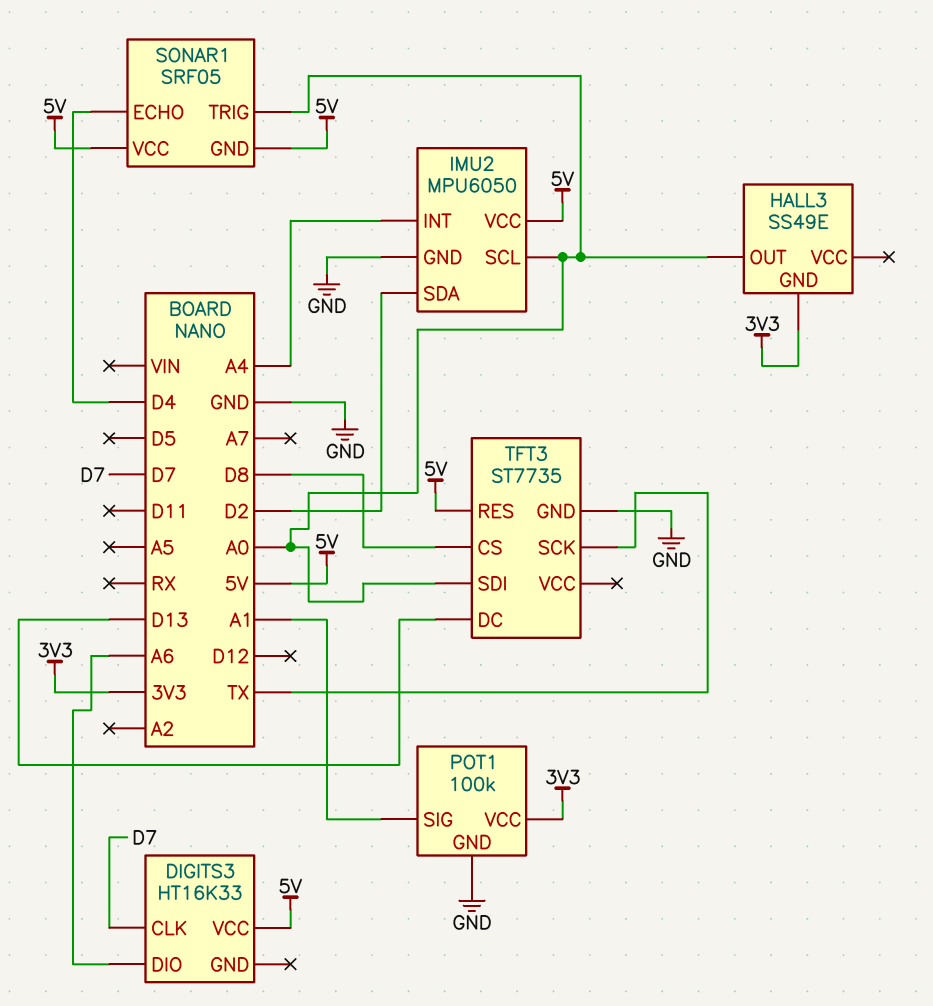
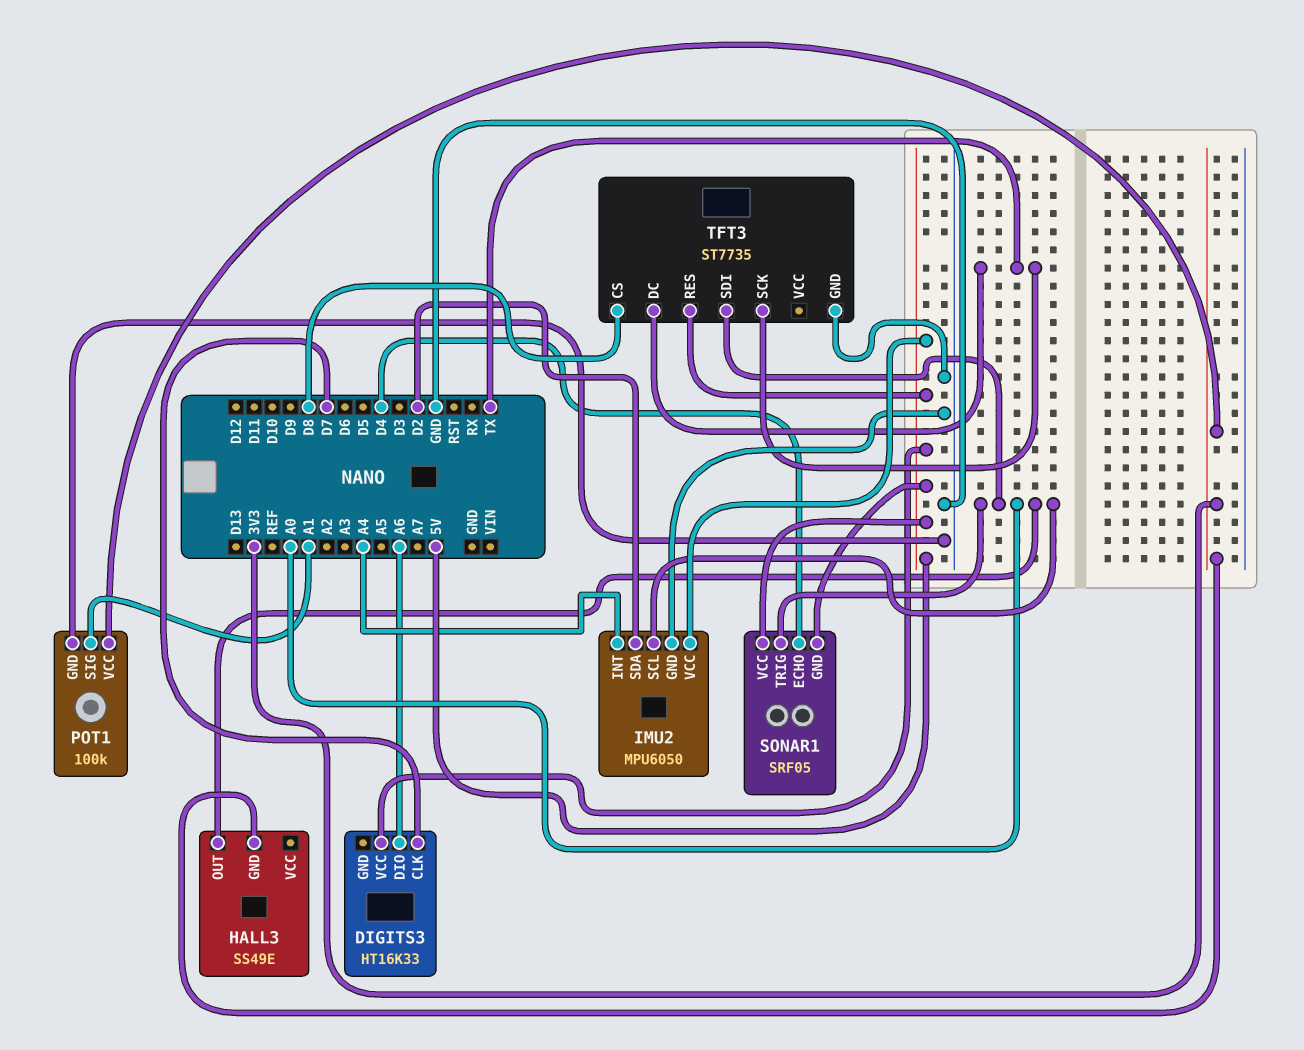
TFT3 pin DC: D13 -> TX

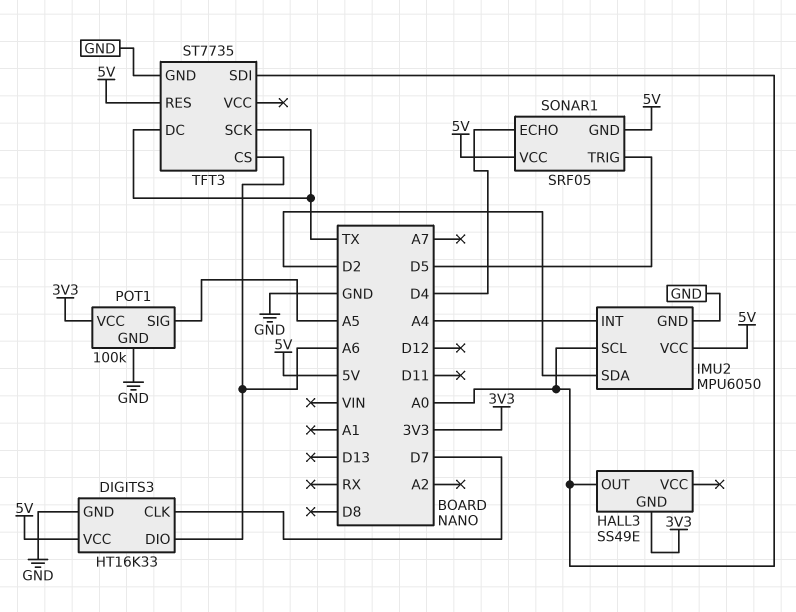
DIGITS3 pin GND: none -> GND
POT1 pin SIG: A1 -> A5
SONAR1 pin TRIG: A0 -> D5
TFT3 pin CS: D8 -> A6

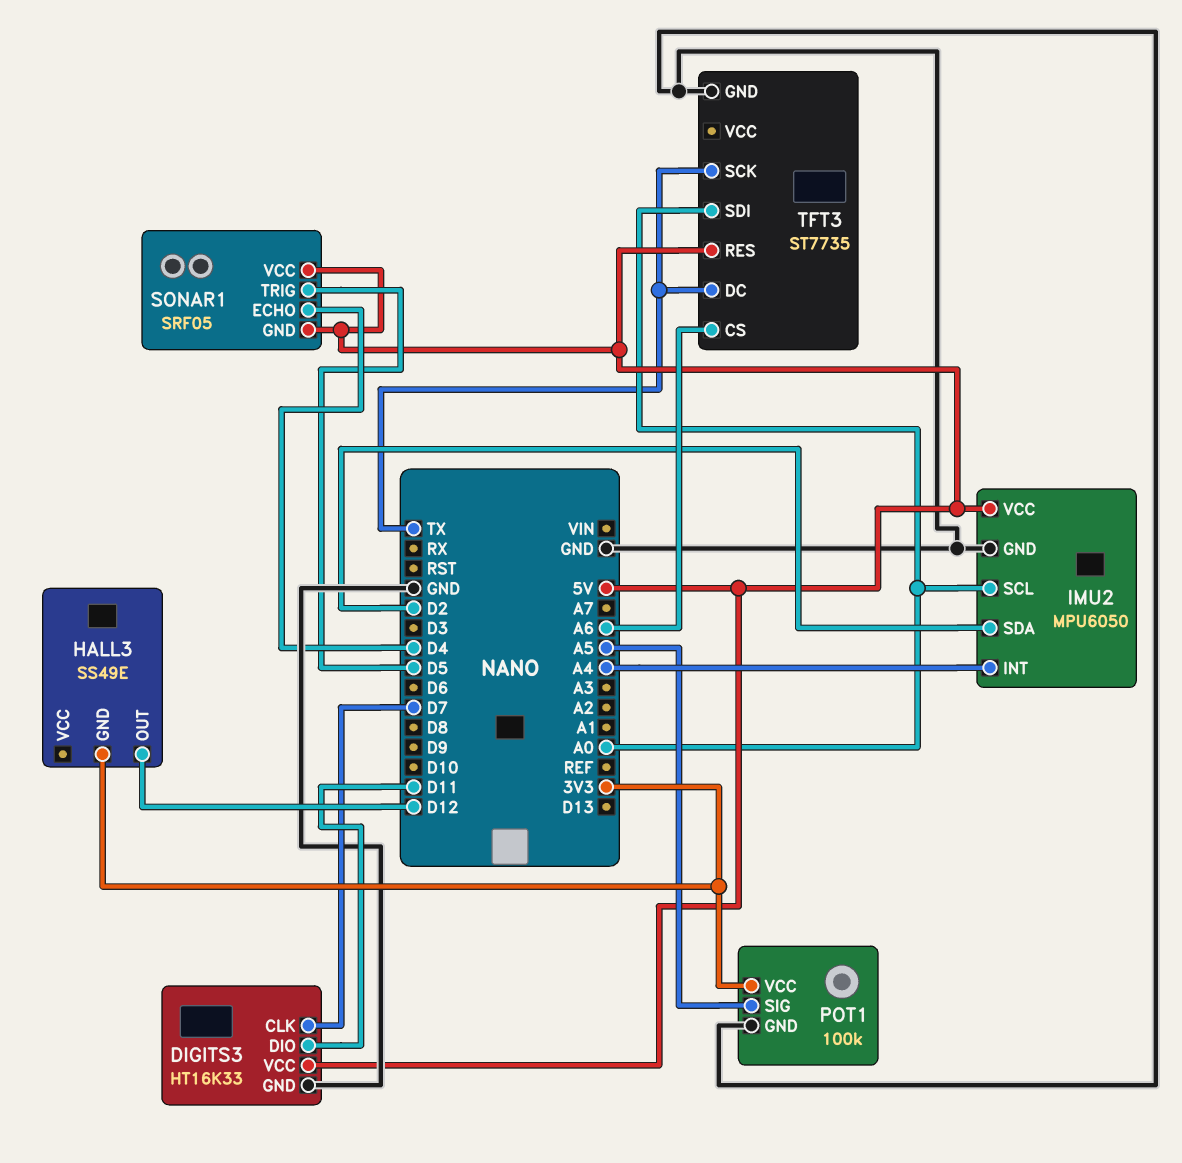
DIGITS3 pin DIO: A6 -> D11
HALL3 pin OUT: A0 -> D12

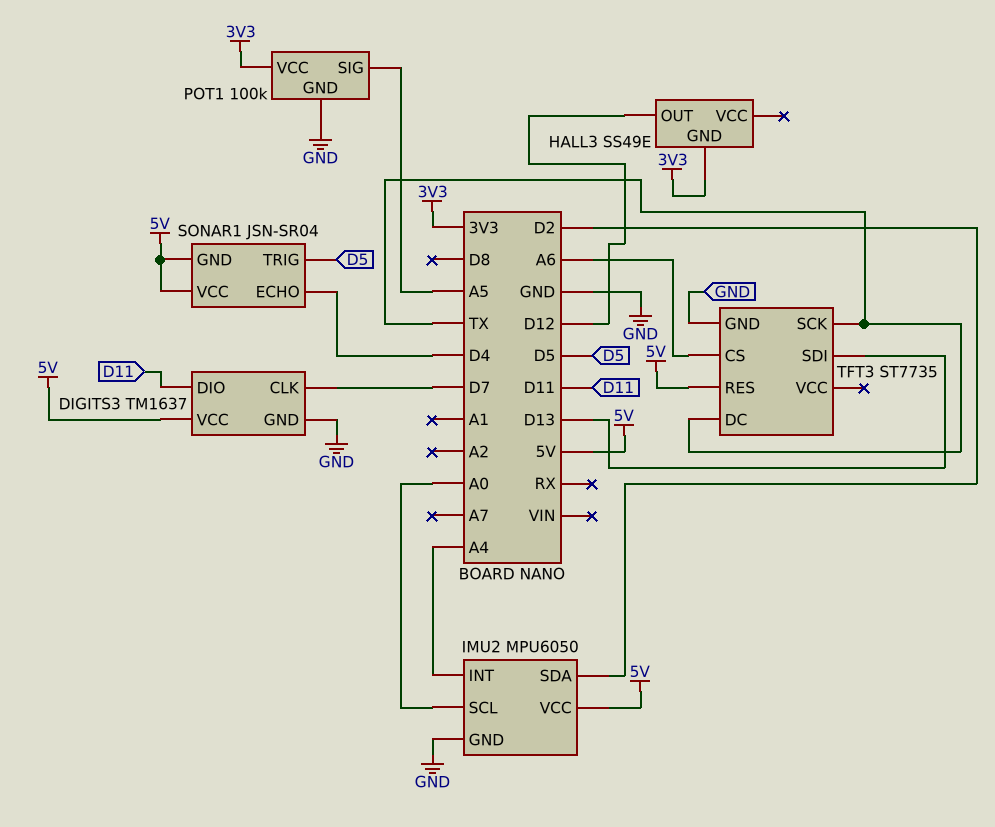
DIGITS3: HT16K33 -> TM1637
SONAR1: SRF05 -> JSN-SR04
TFT3 pin SDI: A0 -> D13

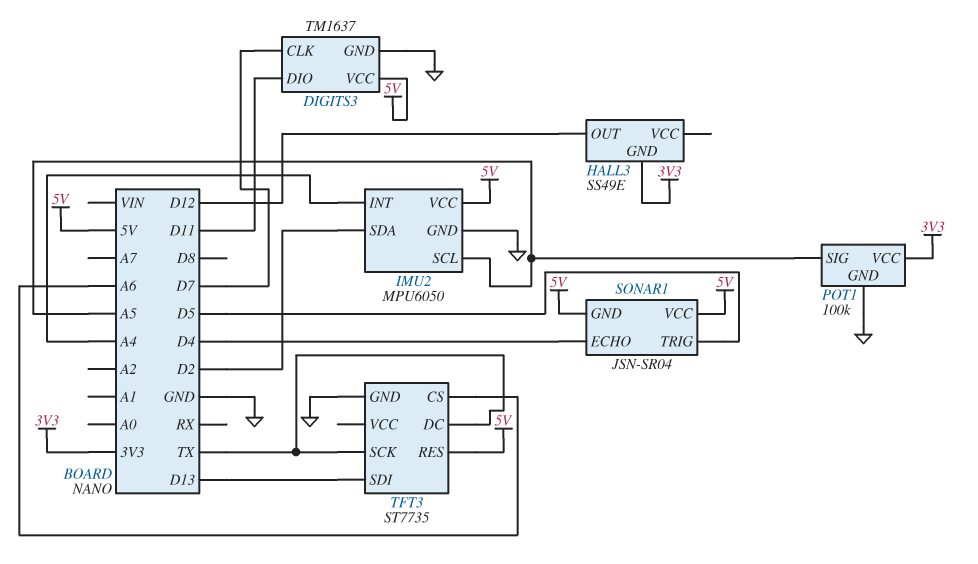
IMU2 pin SCL: A0 -> A5

